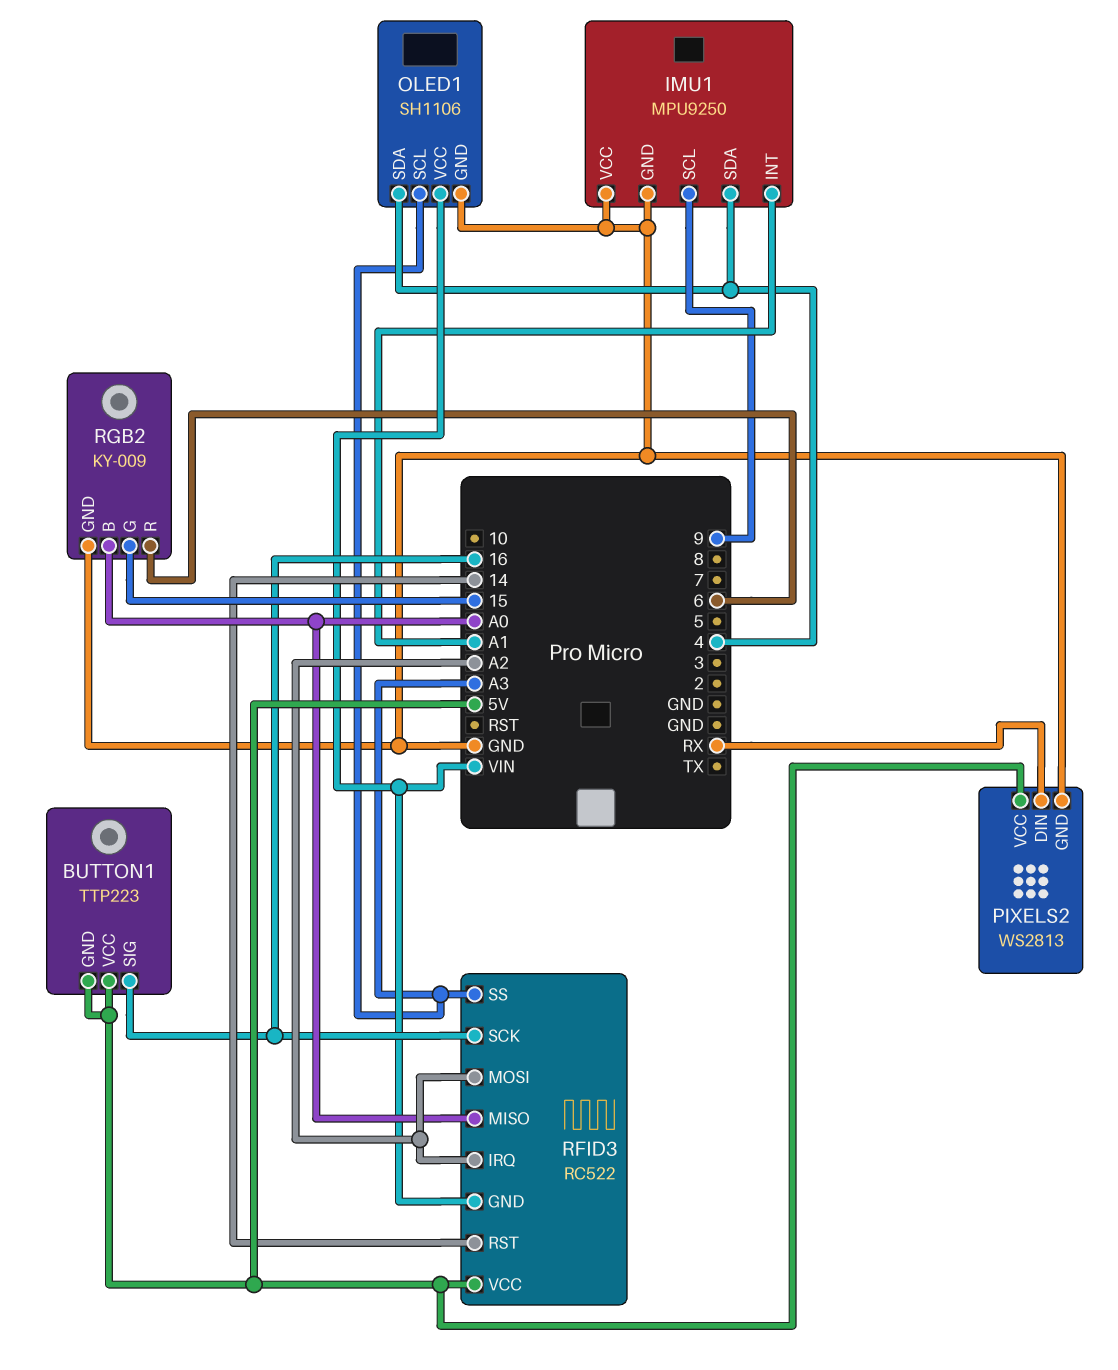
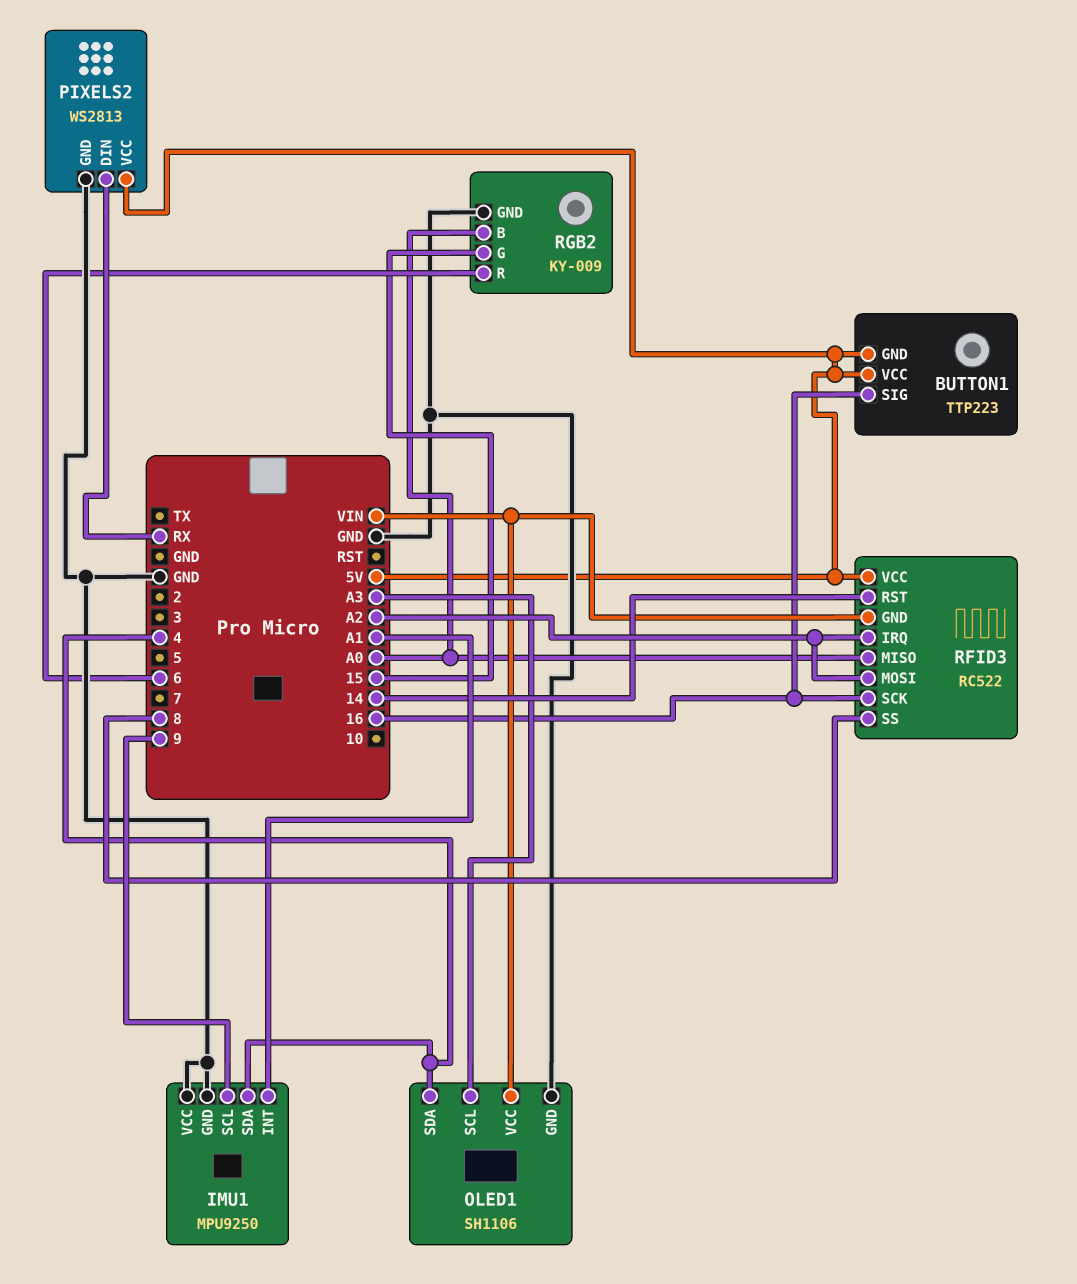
RFID3 pin SS: A3 -> 8

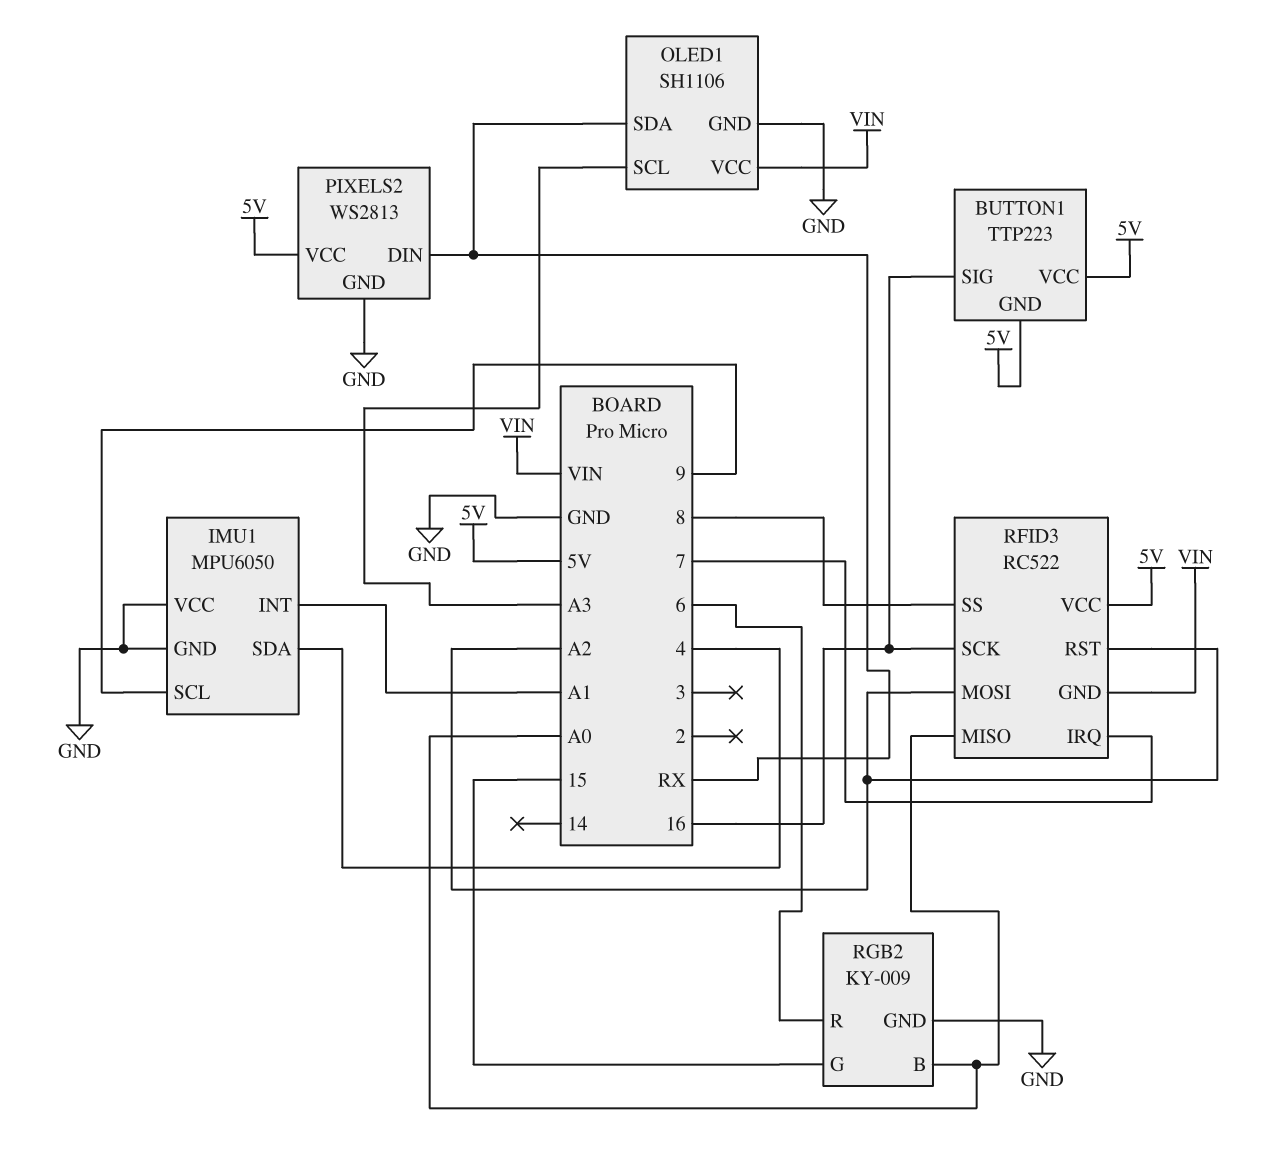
IMU1: MPU9250 -> MPU6050
OLED1 pin SDA: 4 -> RX
RFID3 pin IRQ: A2 -> 7
RFID3 pin RST: 14 -> A2

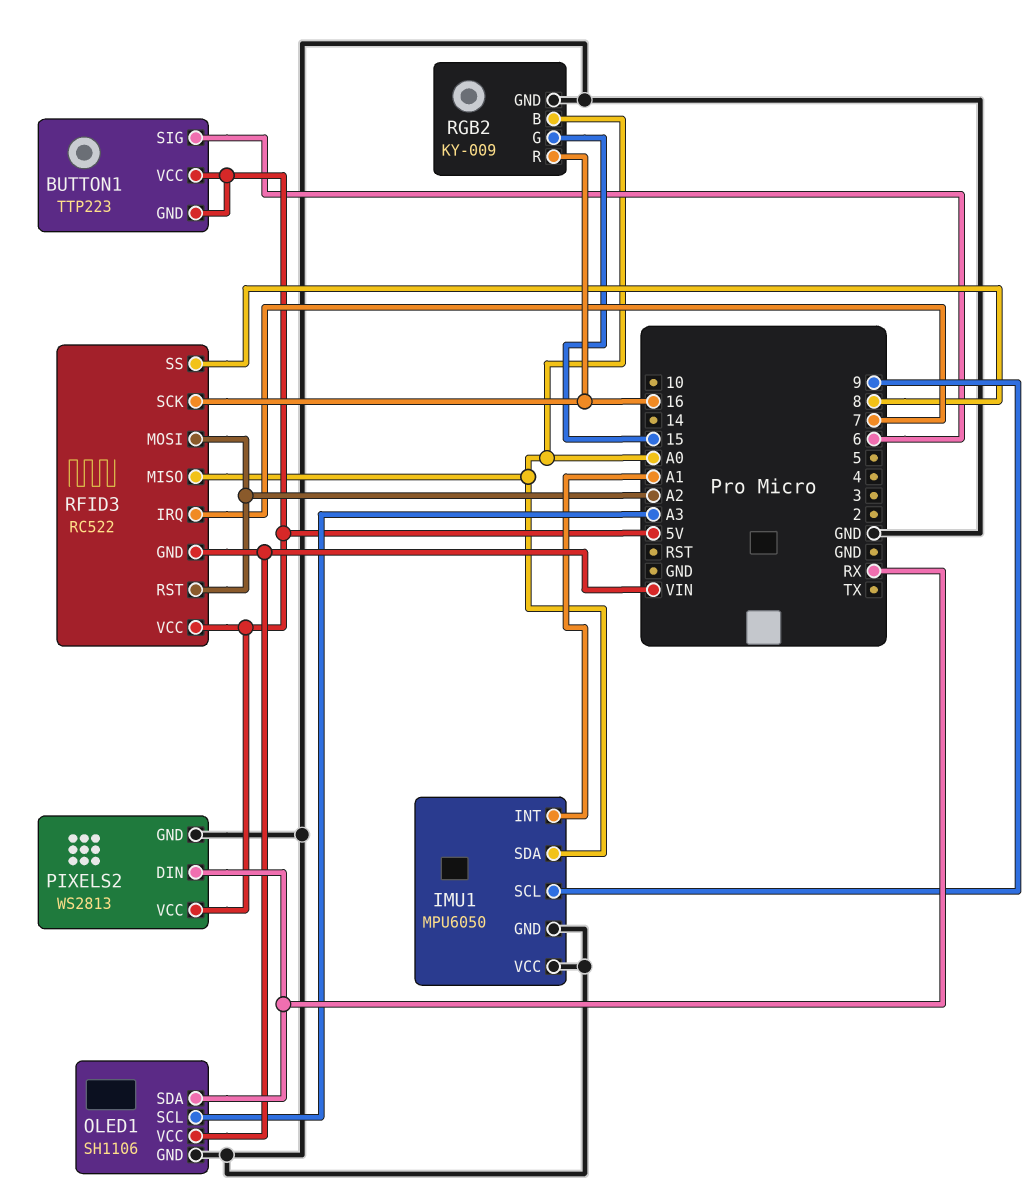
BUTTON1 pin SIG: 16 -> 6
IMU1 pin SDA: 4 -> A0
RGB2 pin R: 6 -> 16

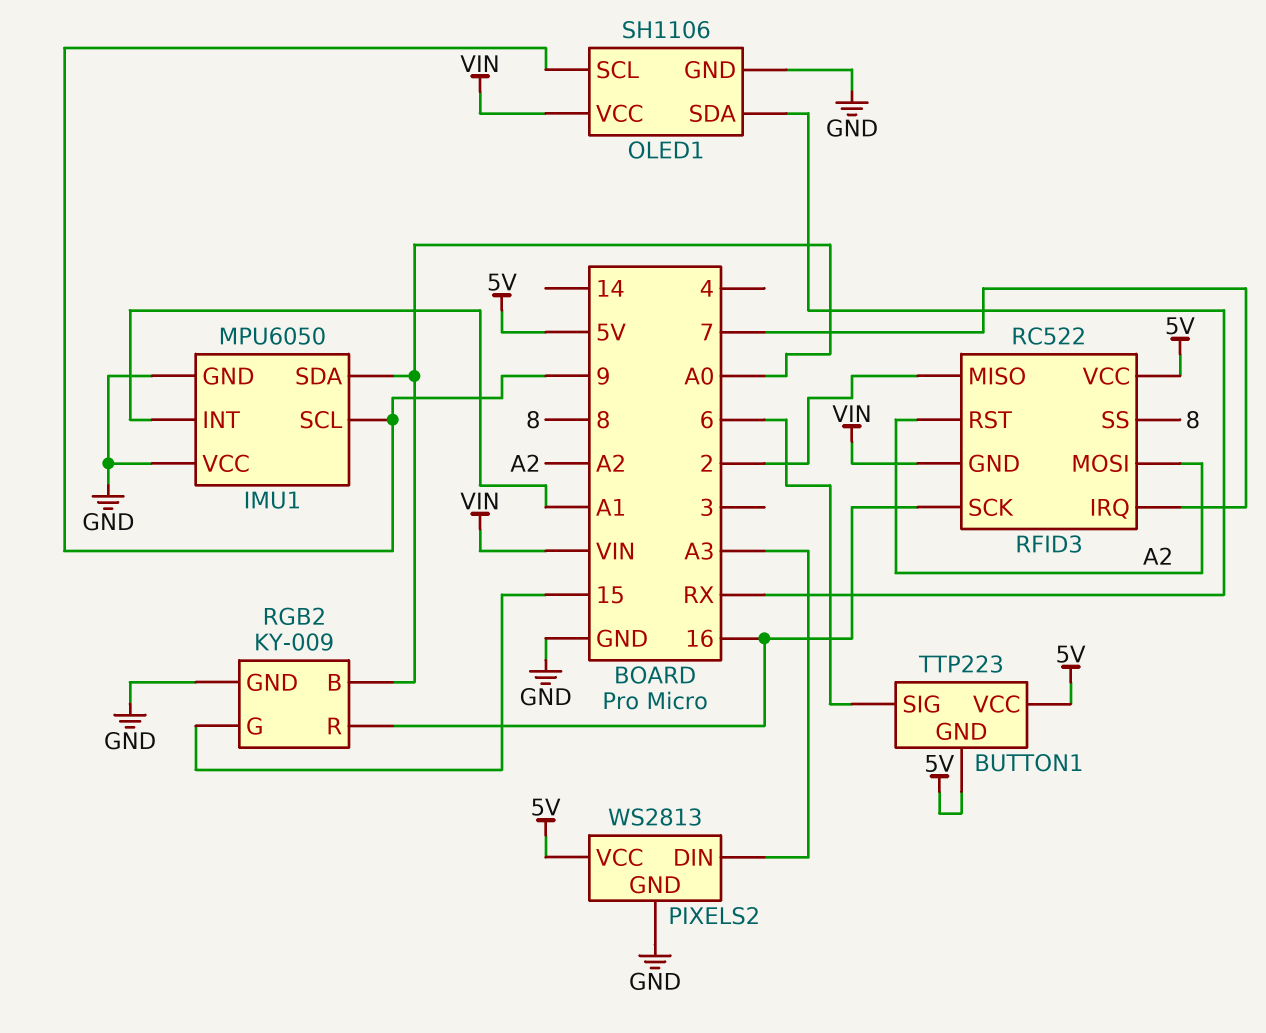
OLED1 pin SCL: A3 -> 9
PIXELS2 pin DIN: RX -> A3
RFID3 pin MISO: A0 -> 2

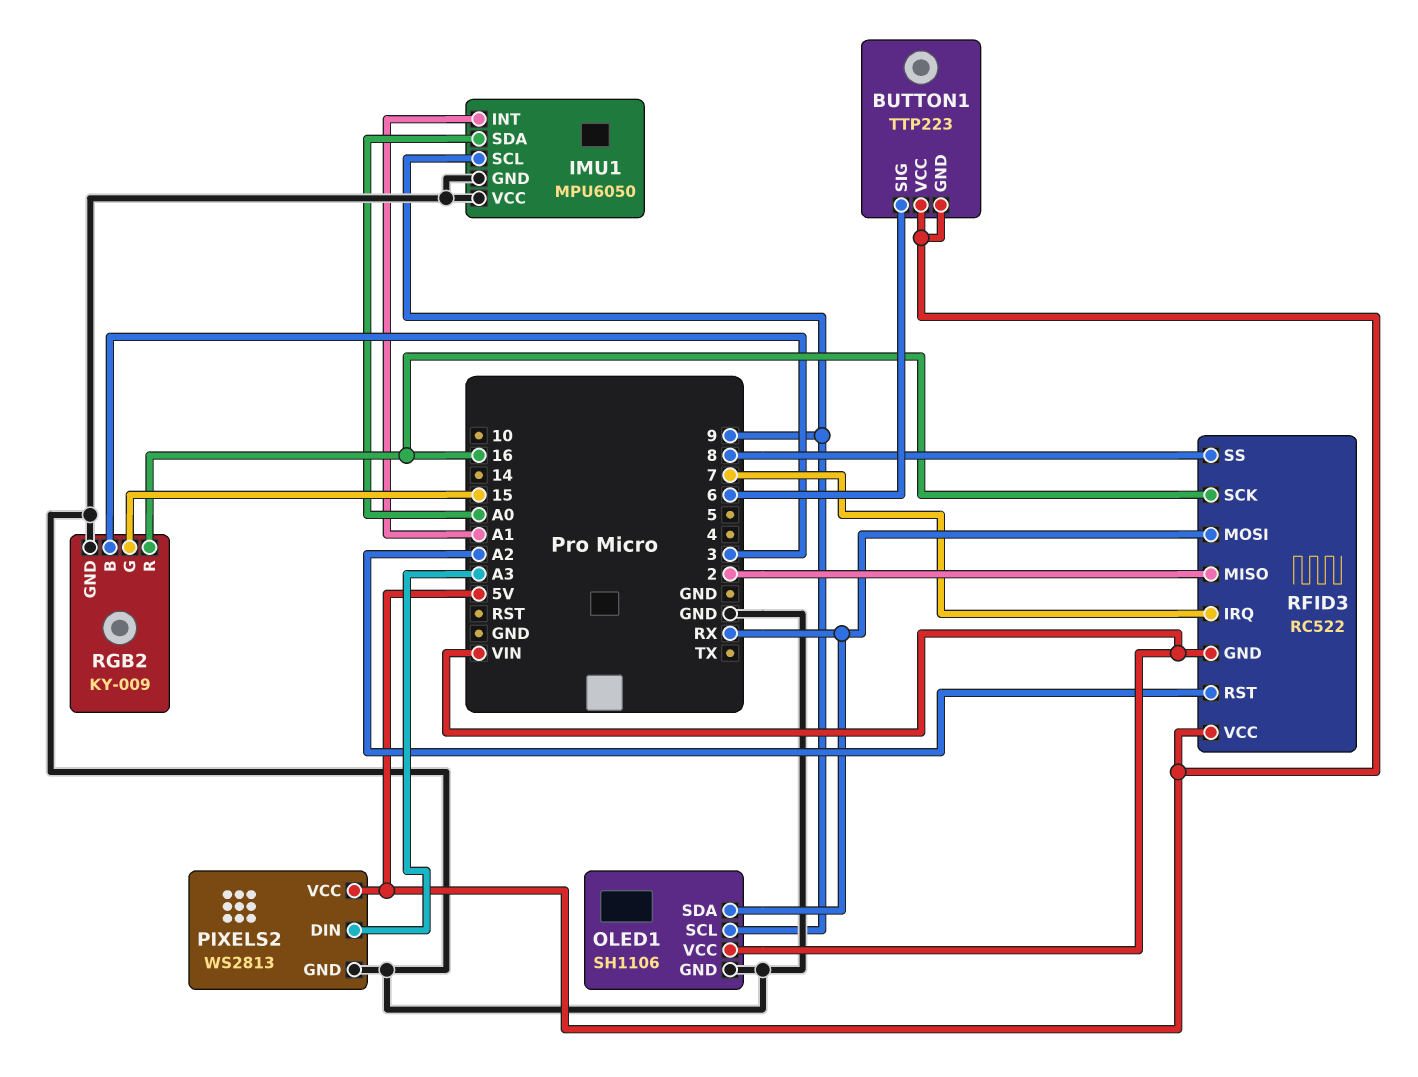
RFID3 pin MOSI: A2 -> RX
RGB2 pin B: A0 -> 3

